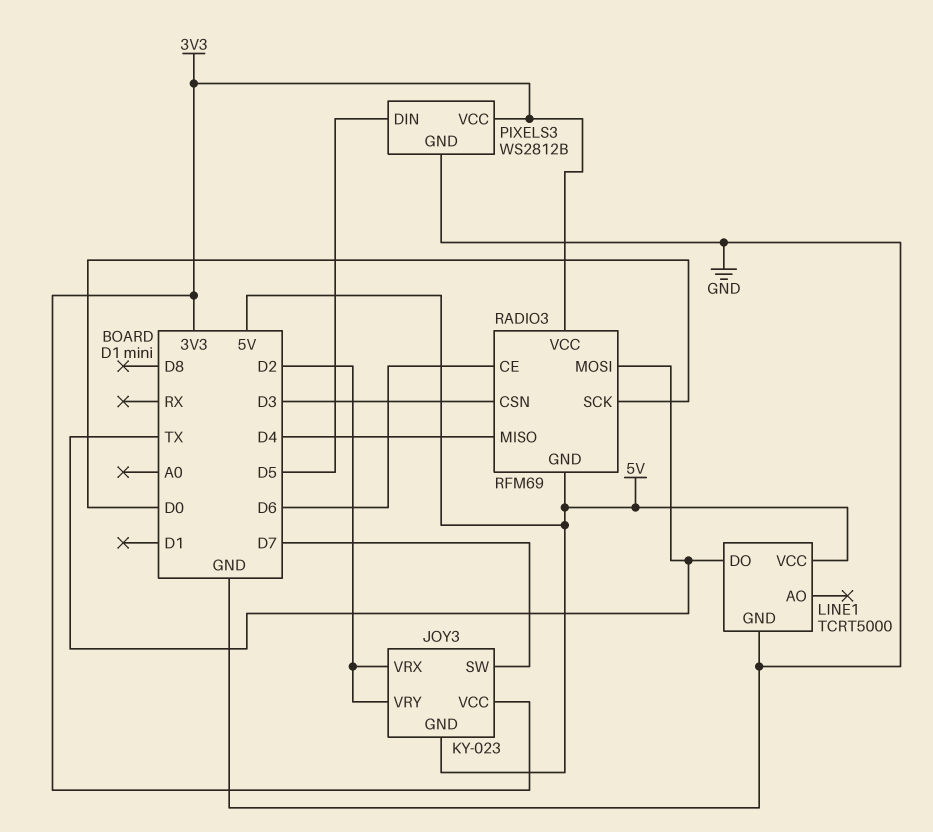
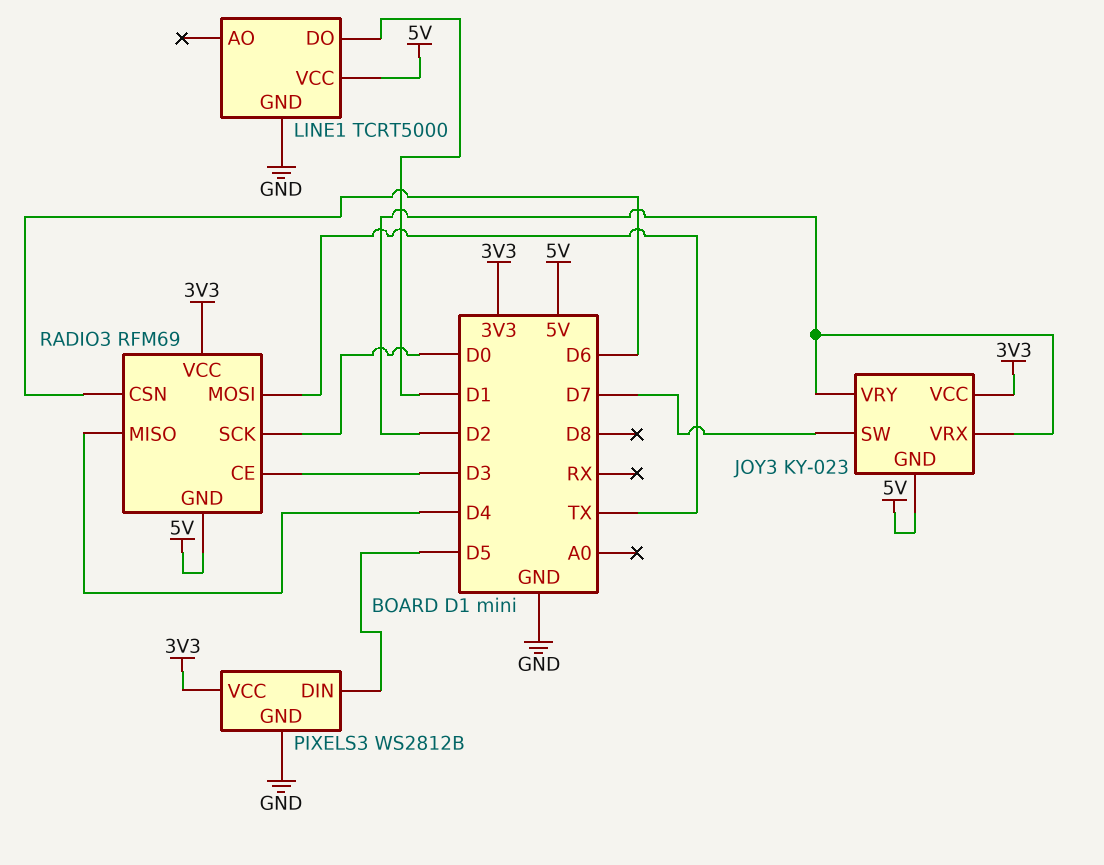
LINE1 pin DO: TX -> D1
RADIO3 pin CE: D6 -> D3
RADIO3 pin CSN: D3 -> D6

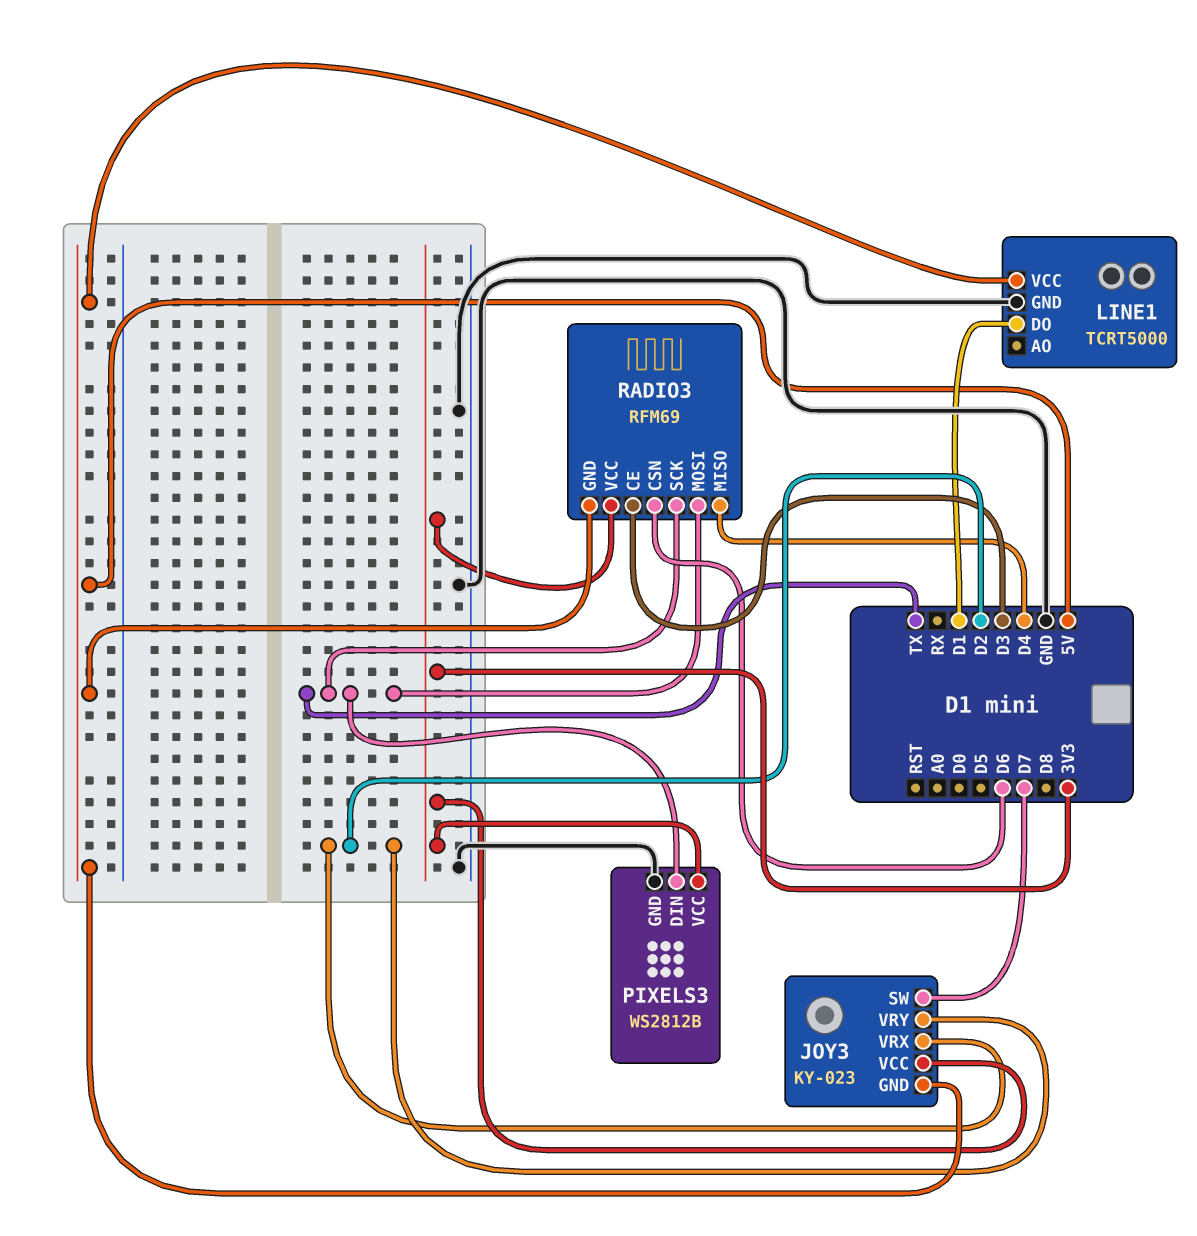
PIXELS3 pin DIN: D5 -> TX
RADIO3 pin SCK: D0 -> TX

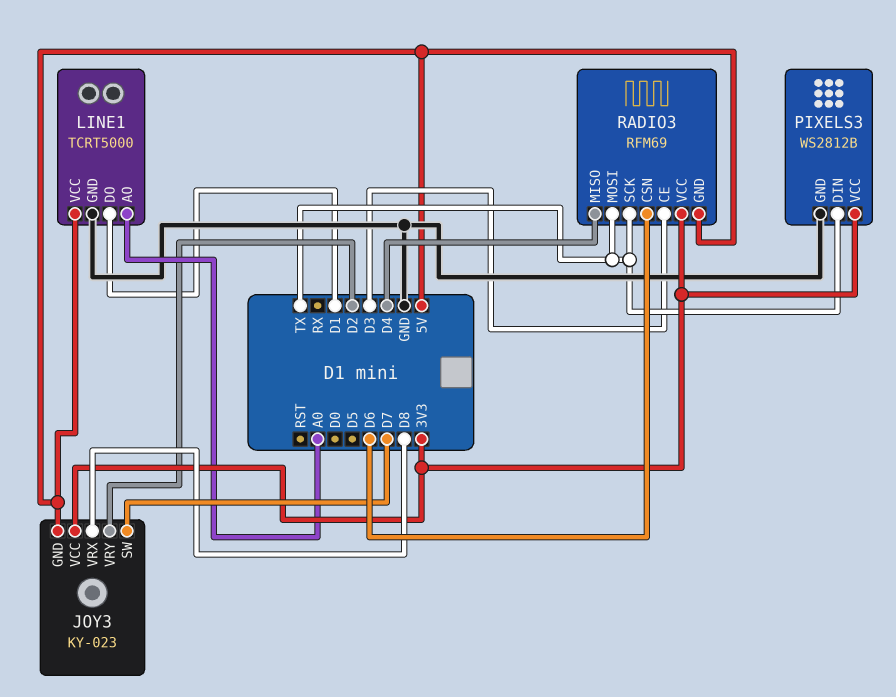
JOY3 pin VRX: D2 -> D8
LINE1 pin AO: none -> A0

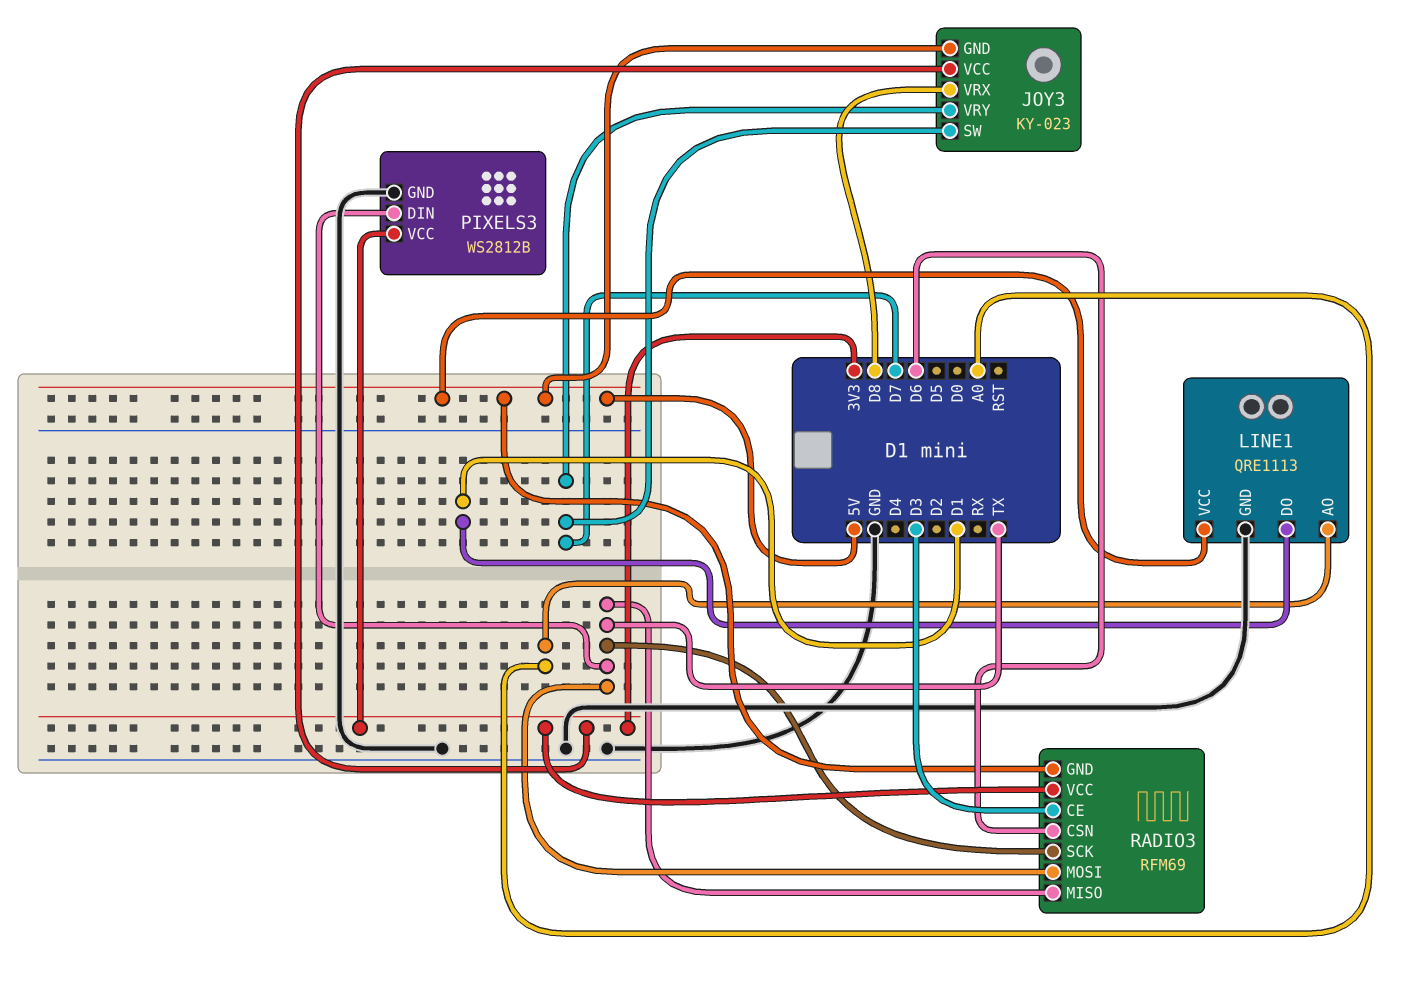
JOY3 pin VRY: D2 -> D7
LINE1: TCRT5000 -> QRE1113
RADIO3 pin MISO: D4 -> TX

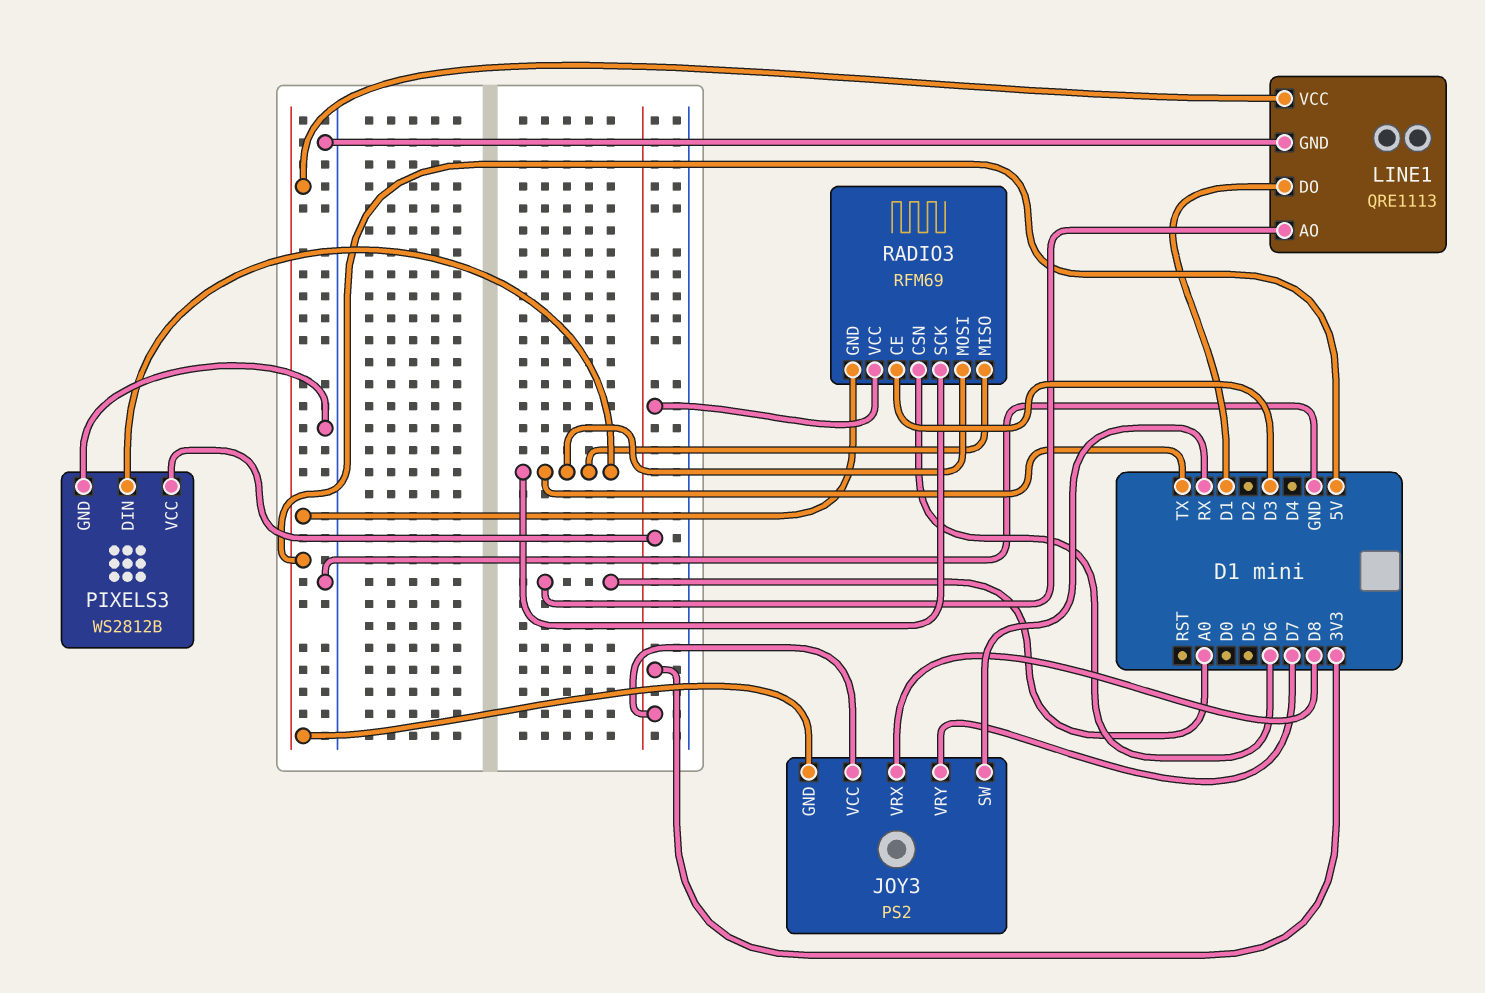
JOY3: KY-023 -> PS2
JOY3 pin SW: D7 -> RX

